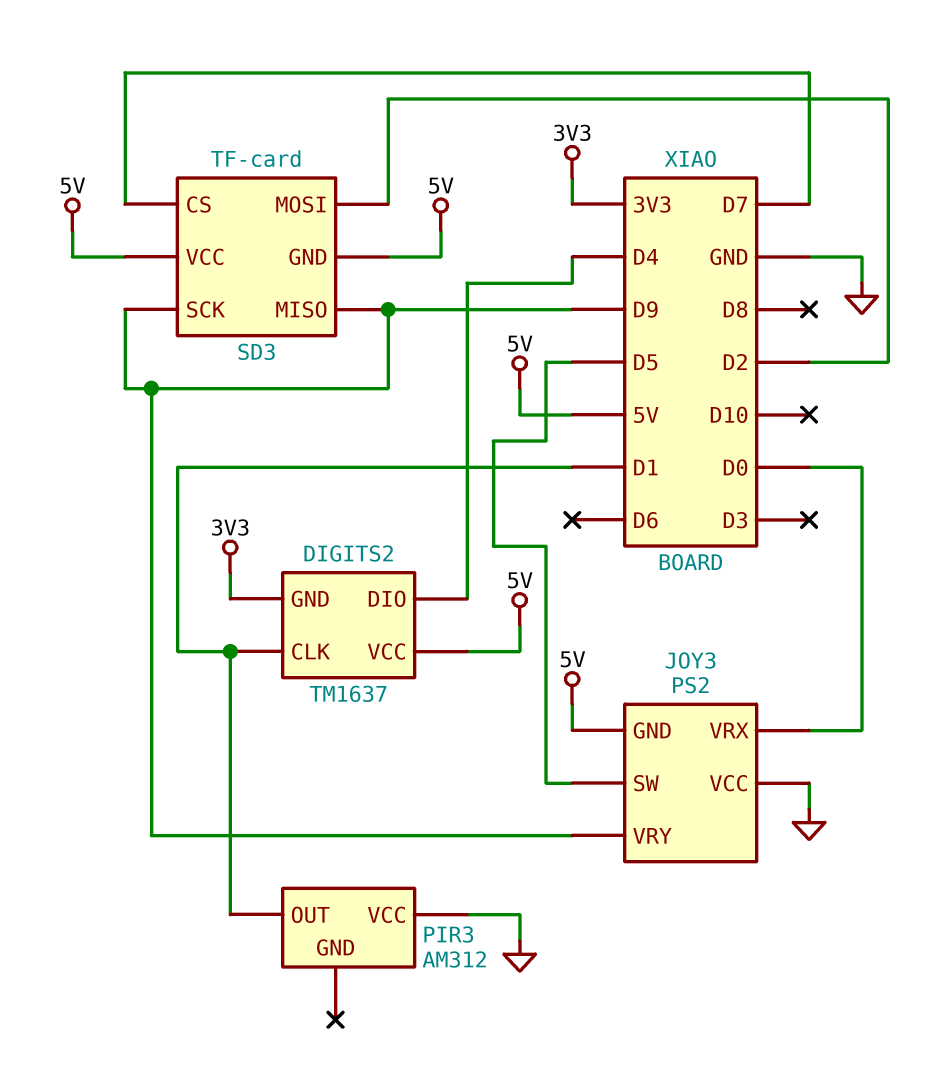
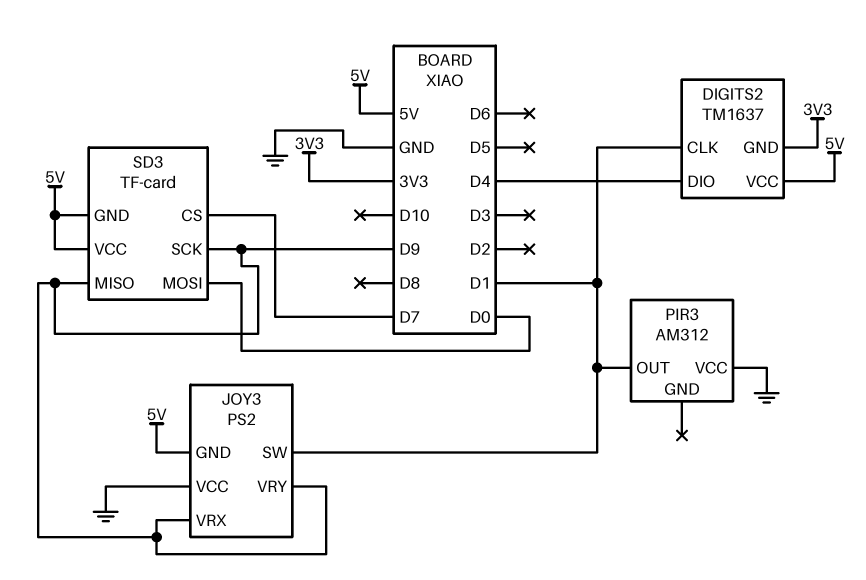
JOY3 pin SW: D5 -> D1
JOY3 pin VRX: D0 -> D9
SD3 pin MOSI: D2 -> D0

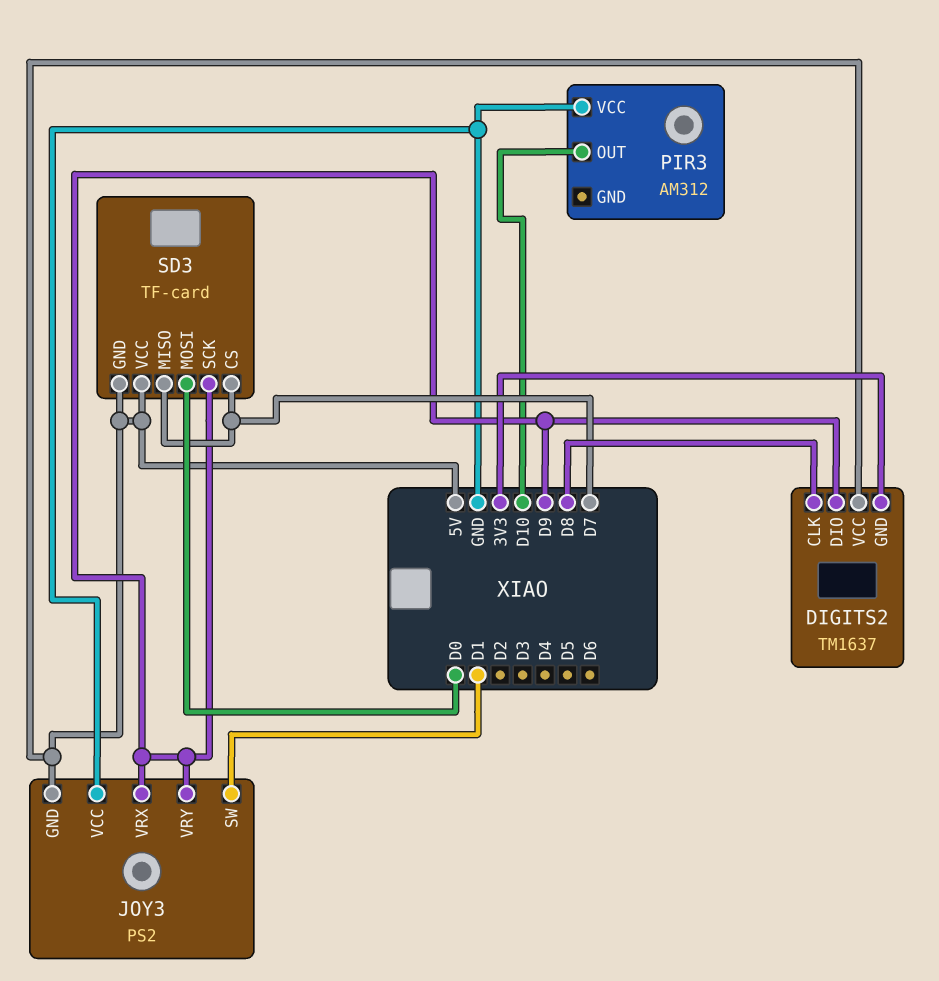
DIGITS2 pin CLK: D1 -> D8
DIGITS2 pin DIO: D4 -> D9
PIR3 pin OUT: D1 -> D10
SD3 pin MISO: D9 -> D7

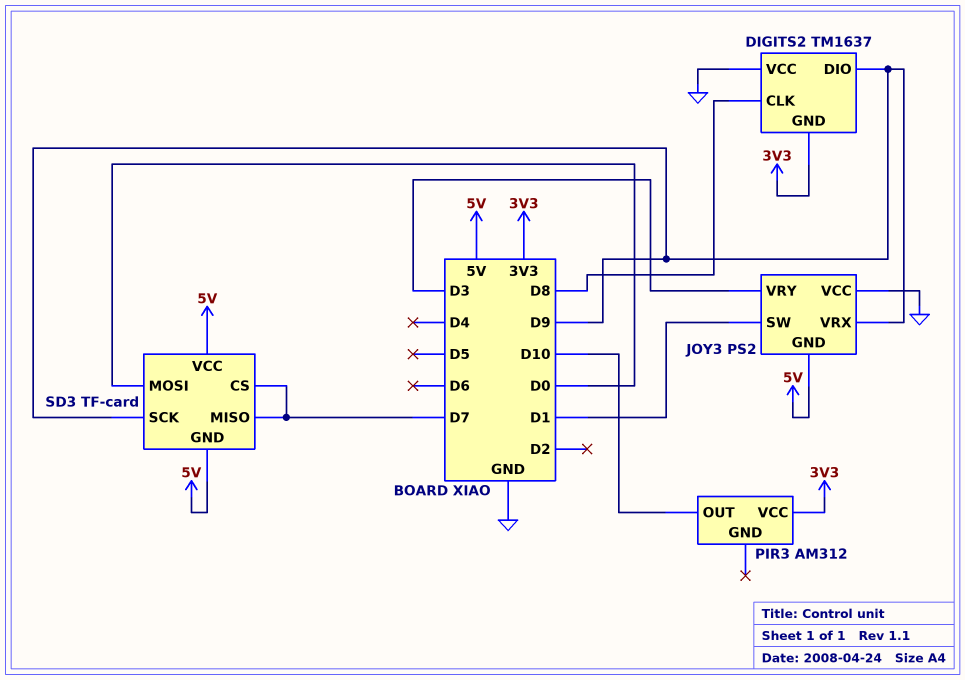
DIGITS2 pin VCC: 5V -> GND
JOY3 pin VRY: D9 -> D3
PIR3 pin VCC: GND -> 3V3

